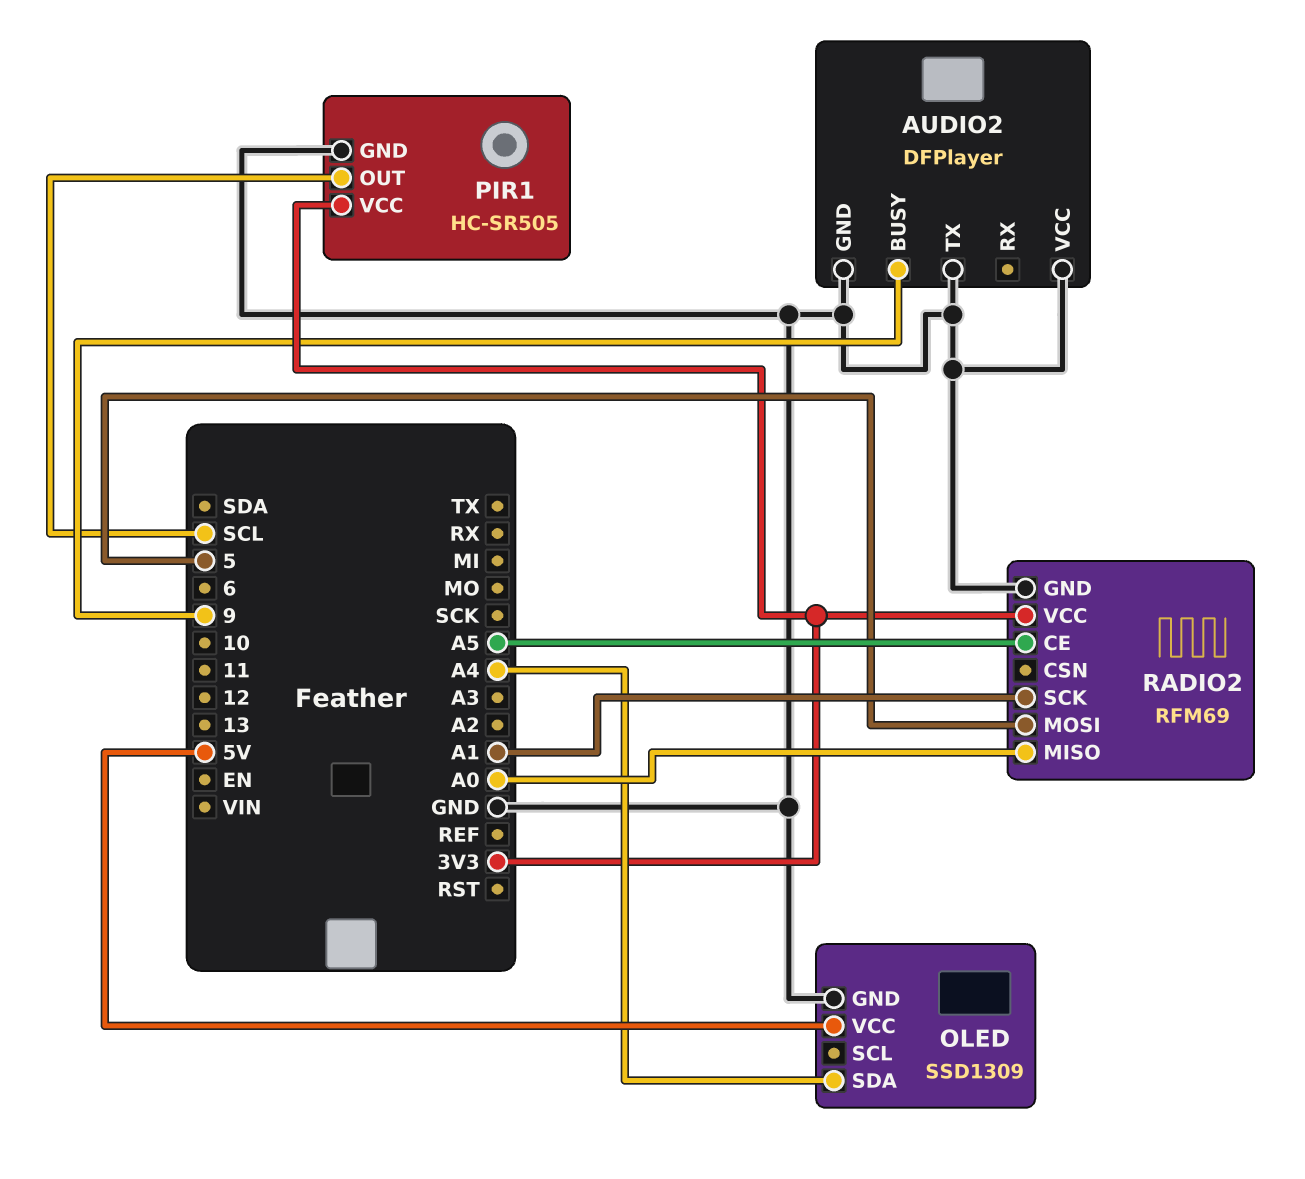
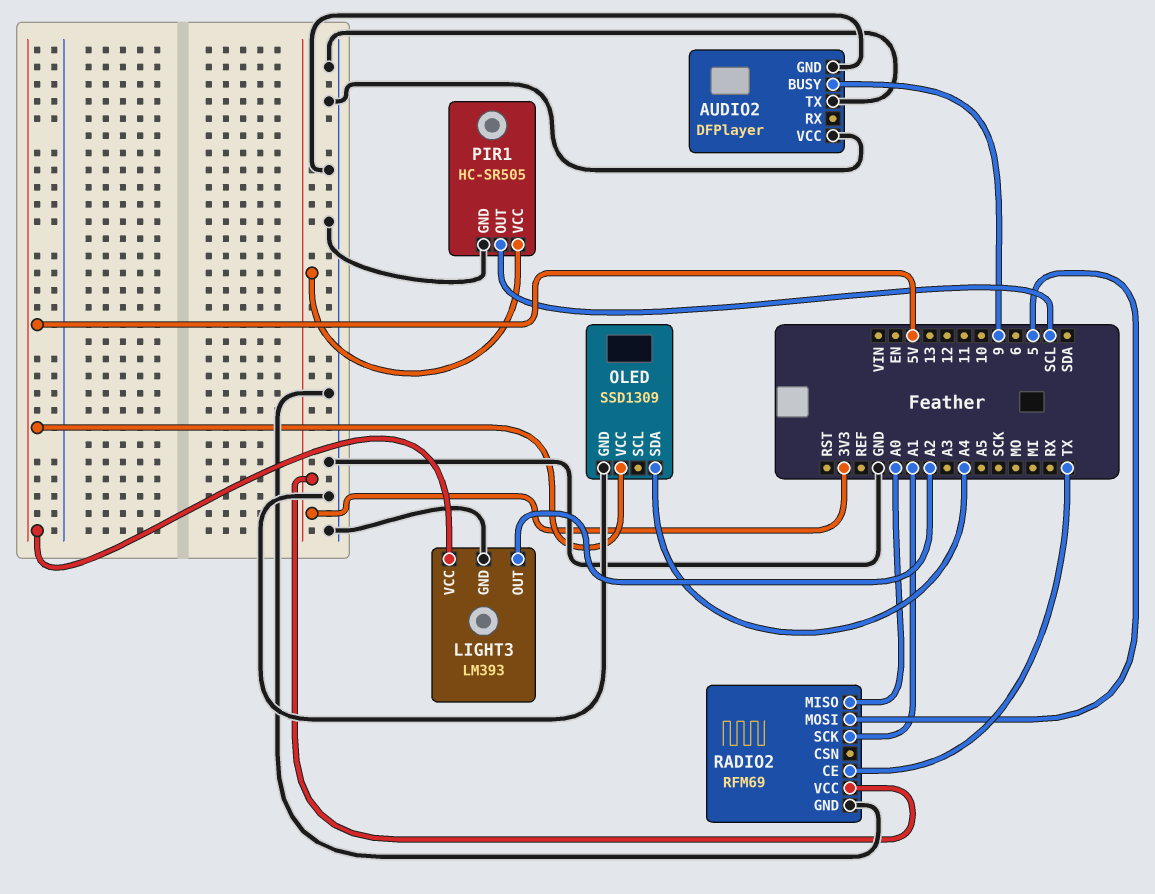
LIGHT3: none -> LM393
LIGHT3 pin GND: none -> GND
LIGHT3 pin OUT: none -> A2
LIGHT3 pin VCC: none -> 5V
RADIO2 pin CE: A5 -> TX

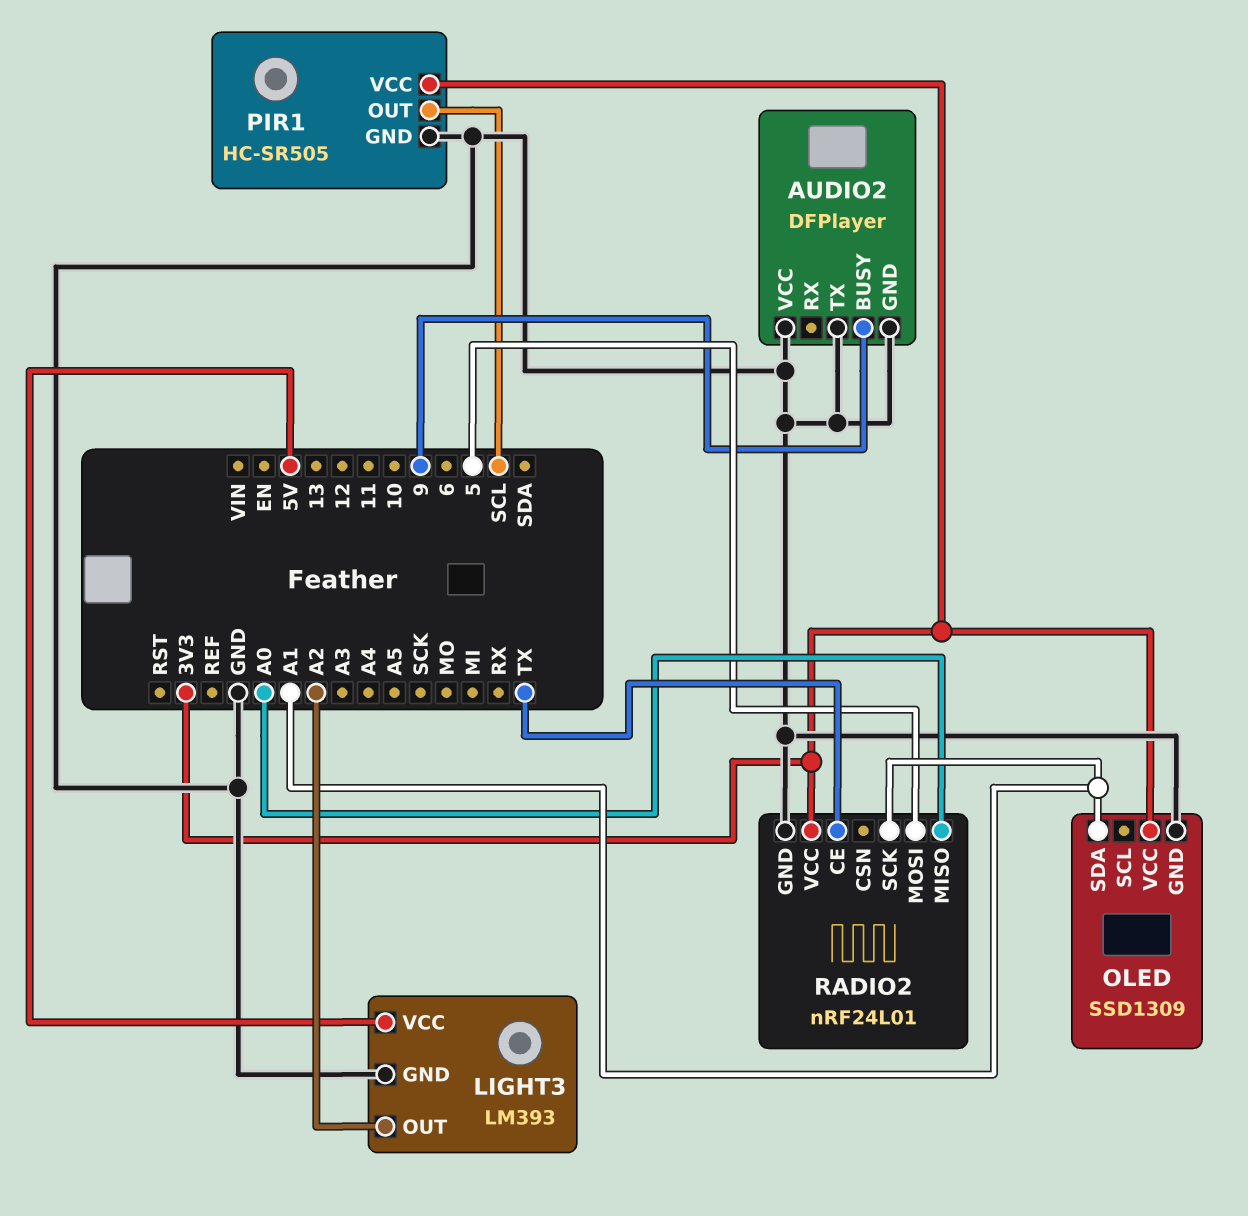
OLED pin SDA: A4 -> A1
OLED pin VCC: 5V -> 3V3
RADIO2: RFM69 -> nRF24L01

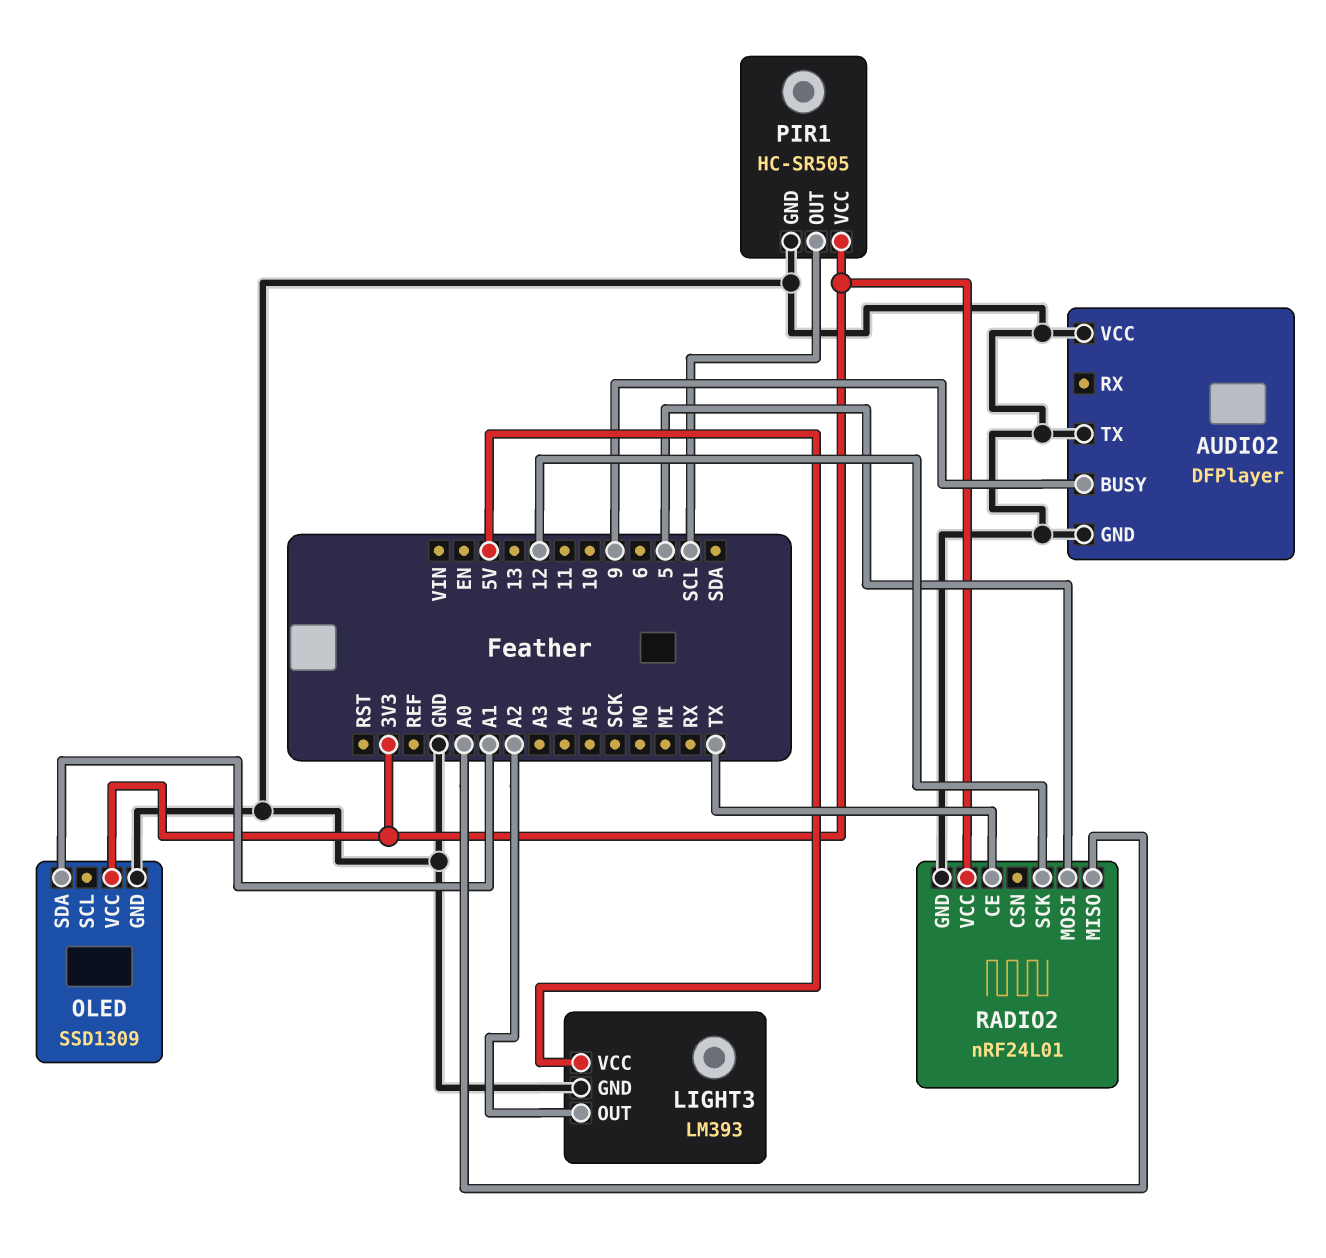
RADIO2 pin SCK: A1 -> 12

